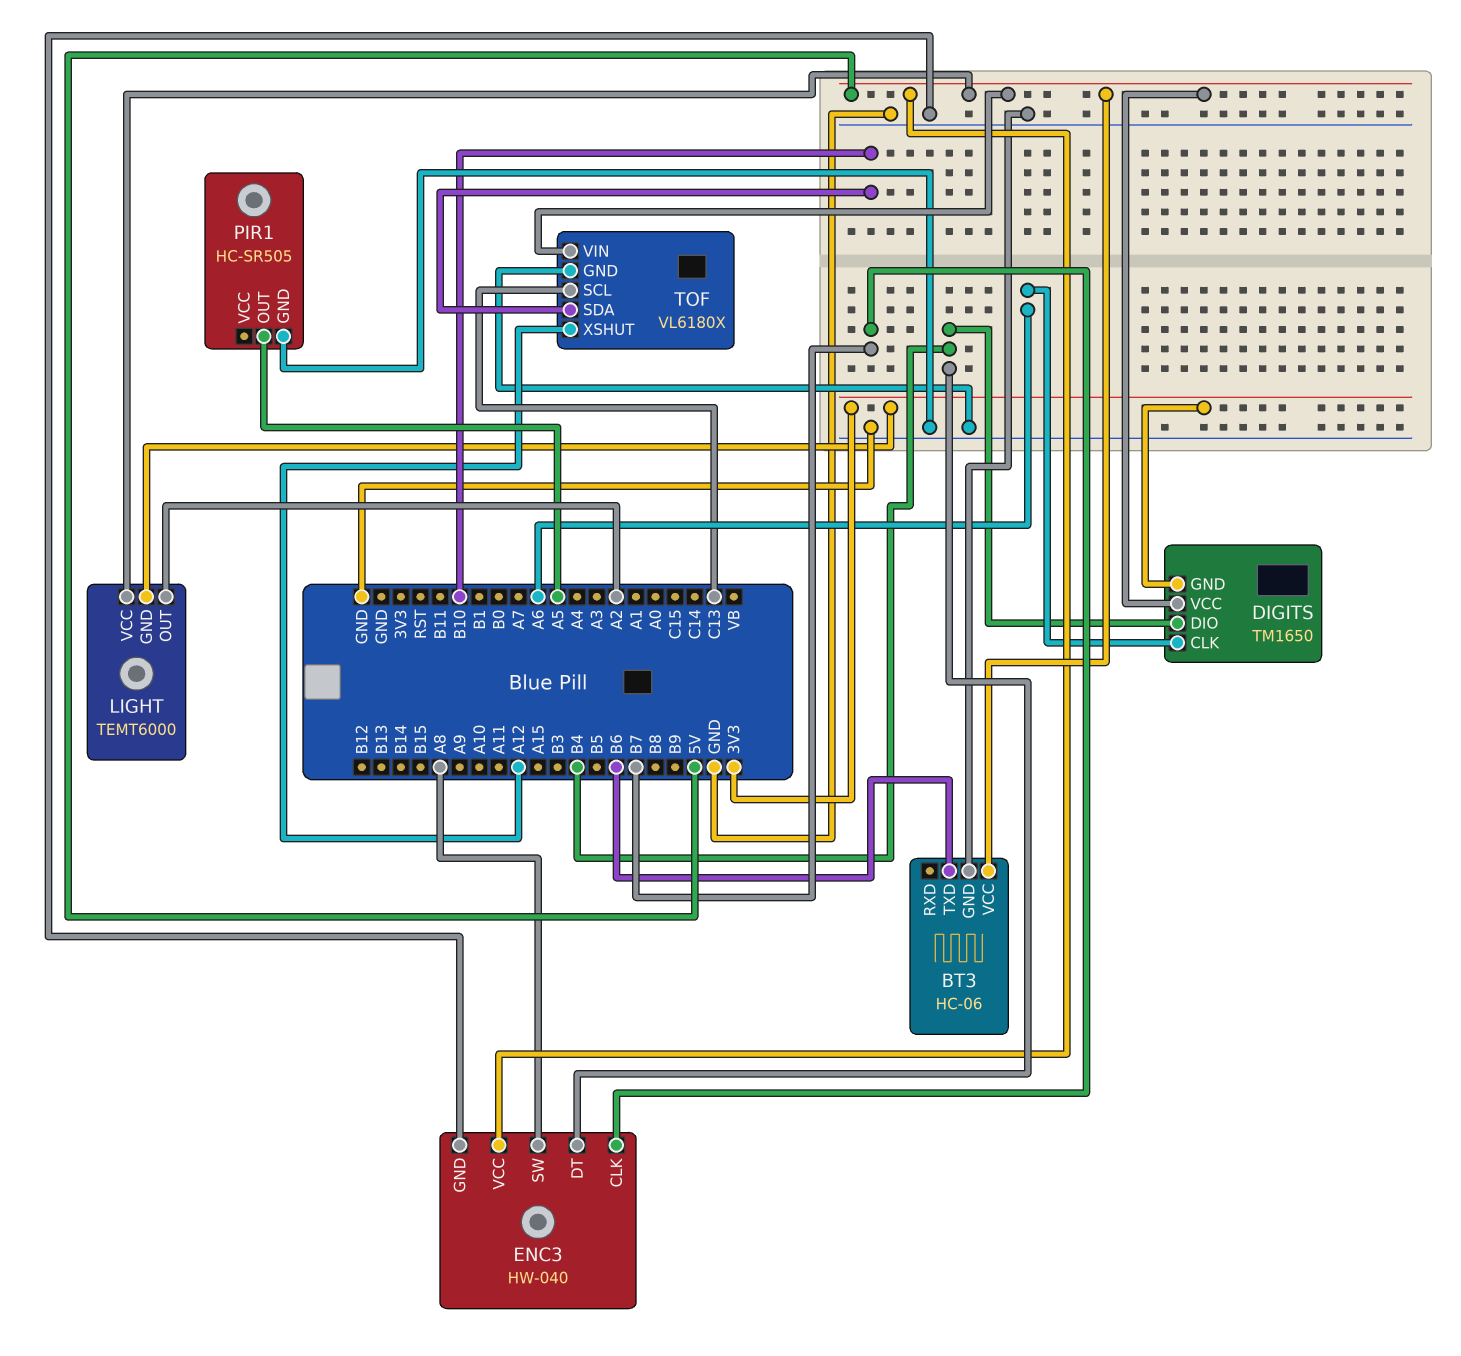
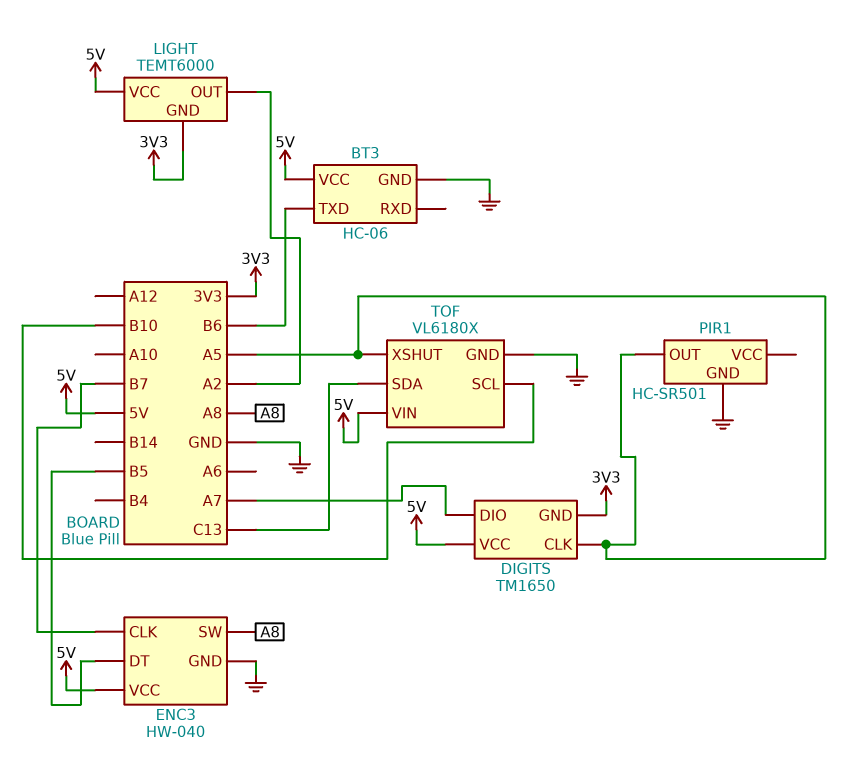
DIGITS pin CLK: A6 -> A5
DIGITS pin DIO: B4 -> A7
ENC3 pin DT: B4 -> B5
PIR1: HC-SR505 -> HC-SR501
TOF pin SCL: C13 -> B10
TOF pin SDA: B10 -> C13
TOF pin XSHUT: A12 -> A5

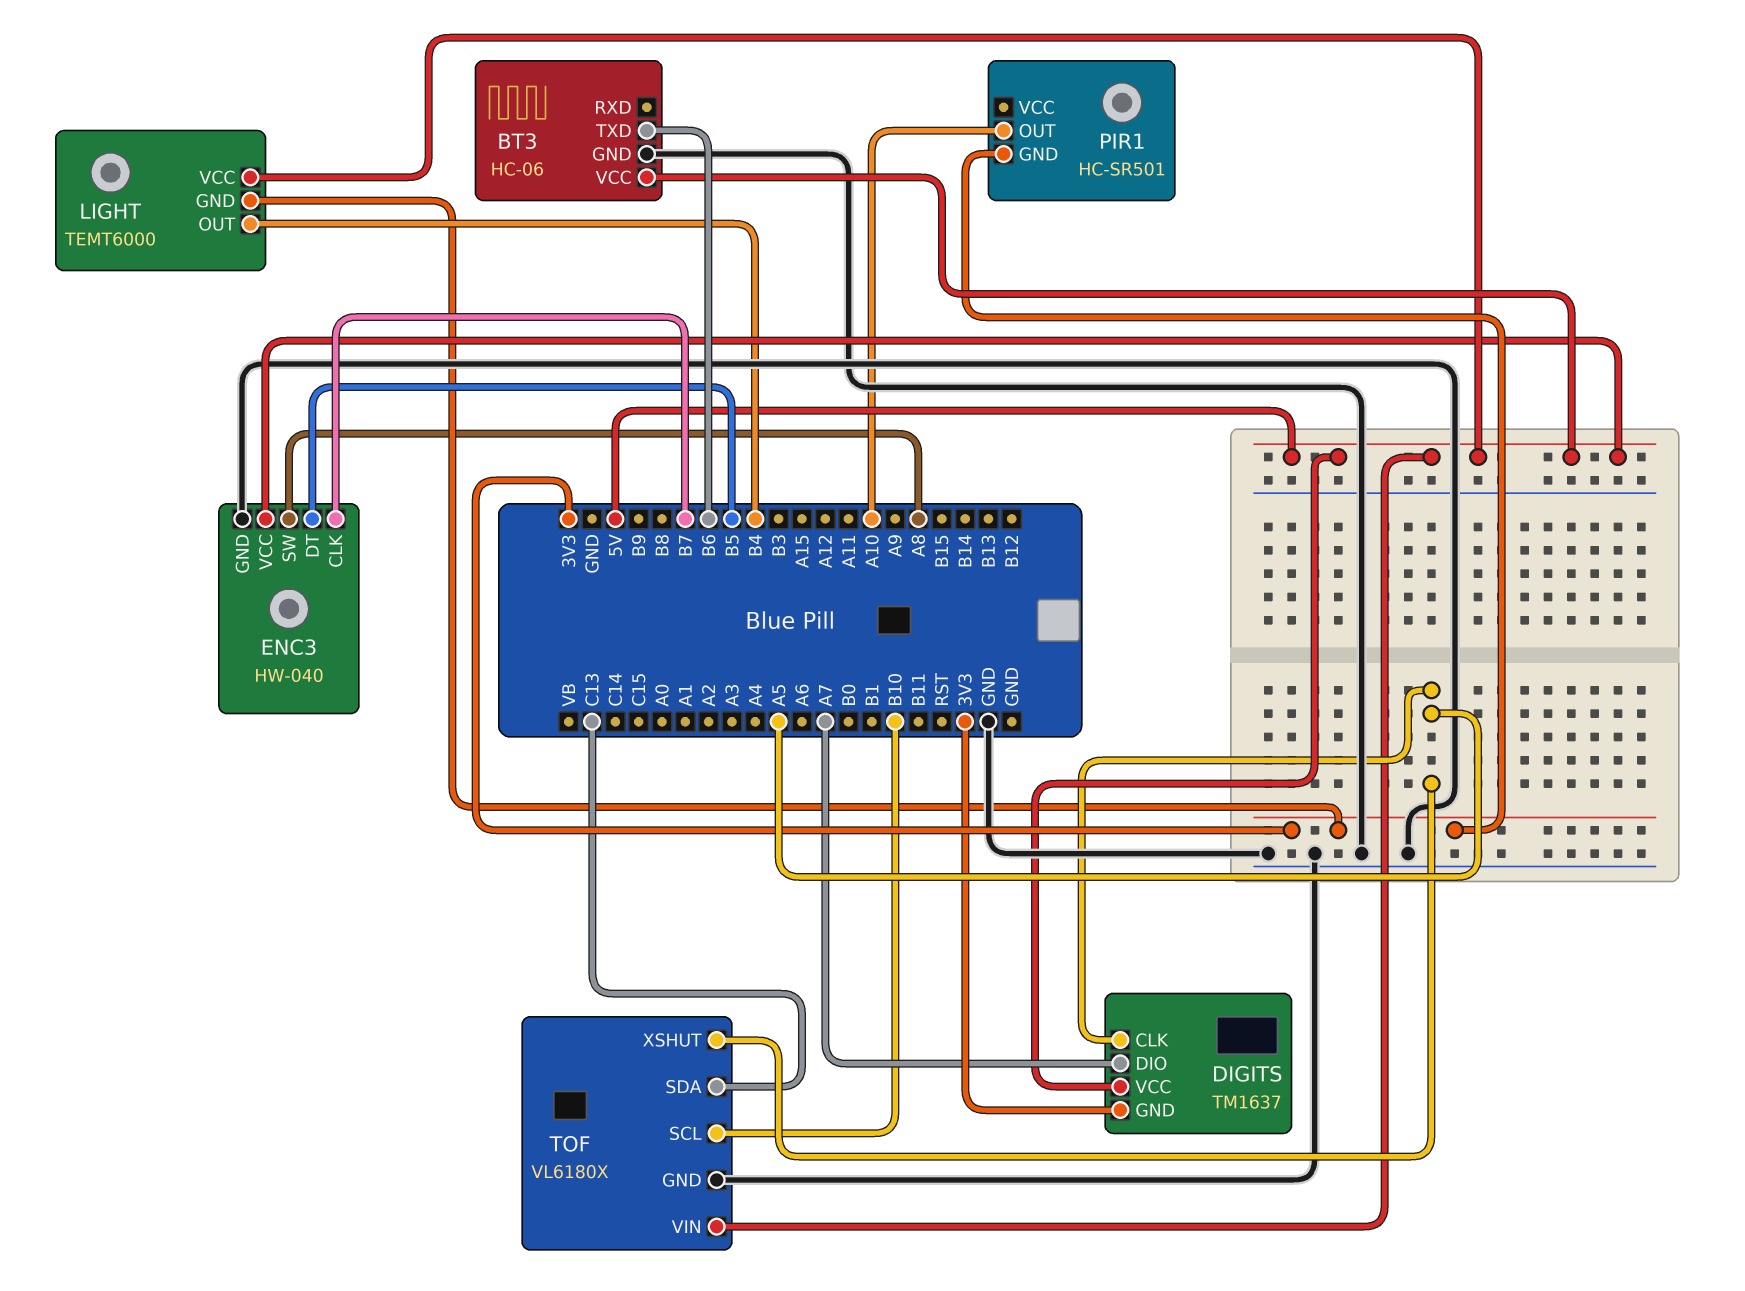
DIGITS: TM1650 -> TM1637
LIGHT pin OUT: A2 -> B4
PIR1 pin GND: GND -> 3V3
PIR1 pin OUT: A5 -> A10

